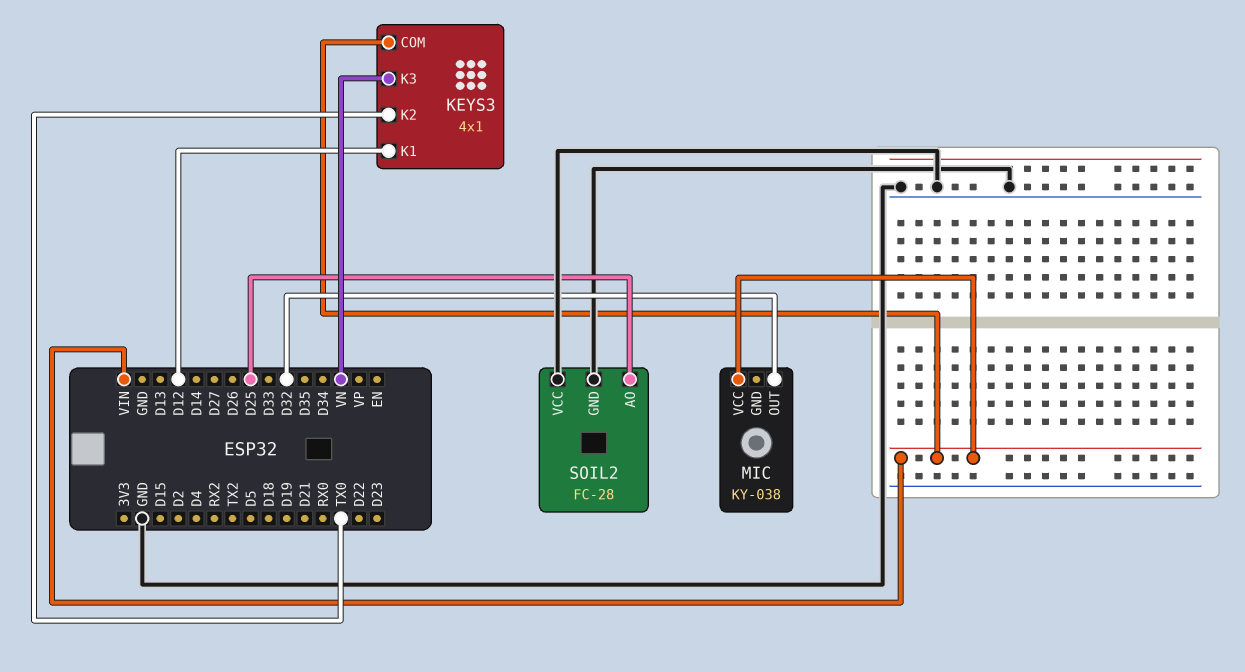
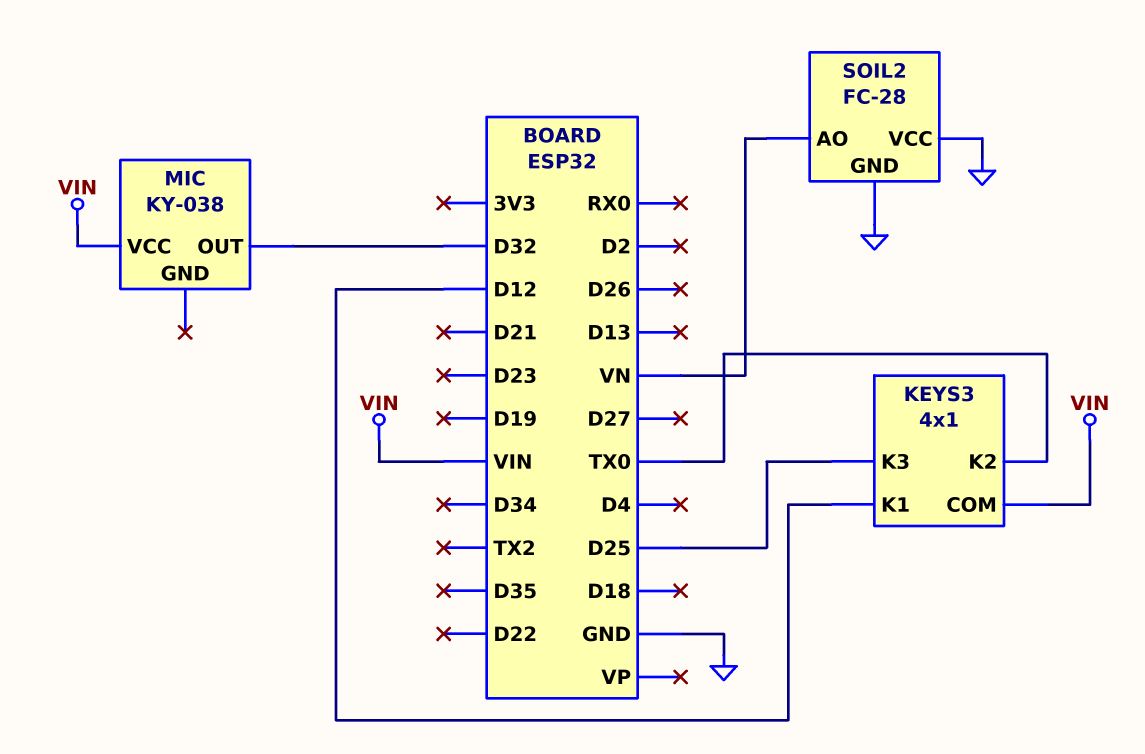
KEYS3 pin K3: VN -> D25
SOIL2 pin AO: D25 -> VN

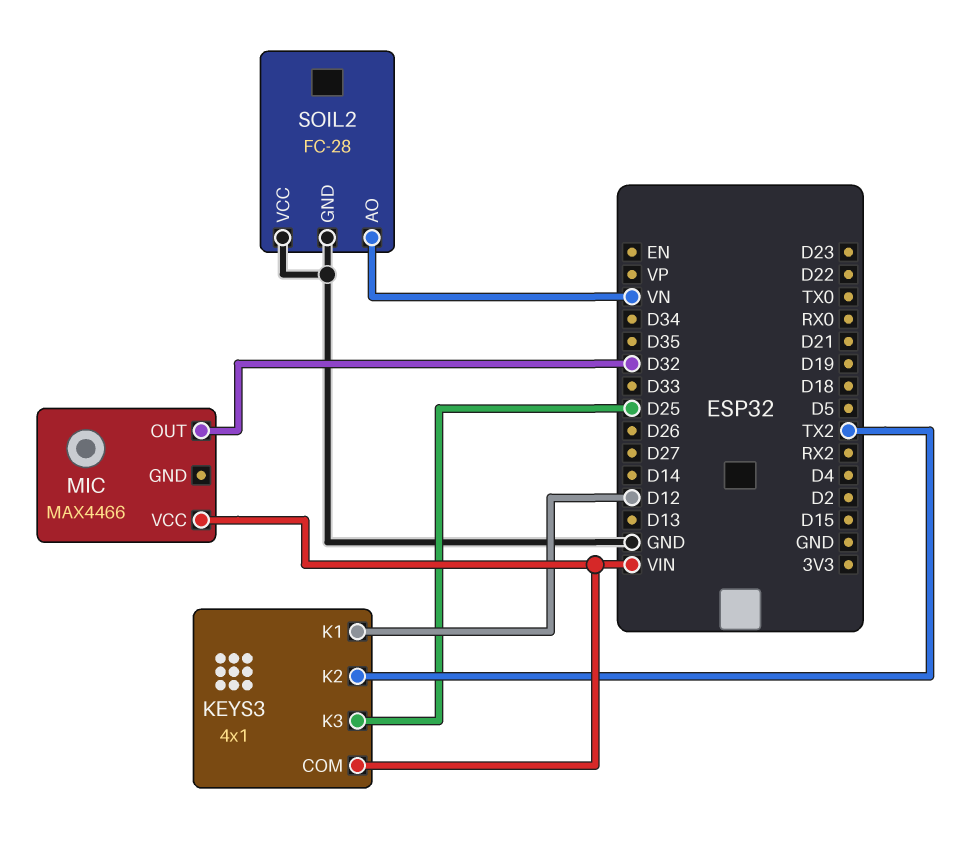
KEYS3 pin K2: TX0 -> TX2
MIC: KY-038 -> MAX4466

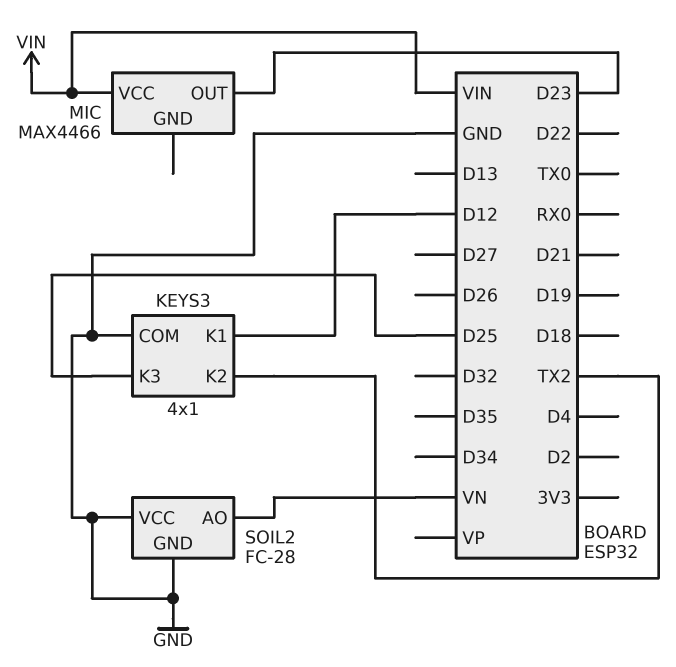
KEYS3 pin COM: VIN -> GND
MIC pin OUT: D32 -> D23

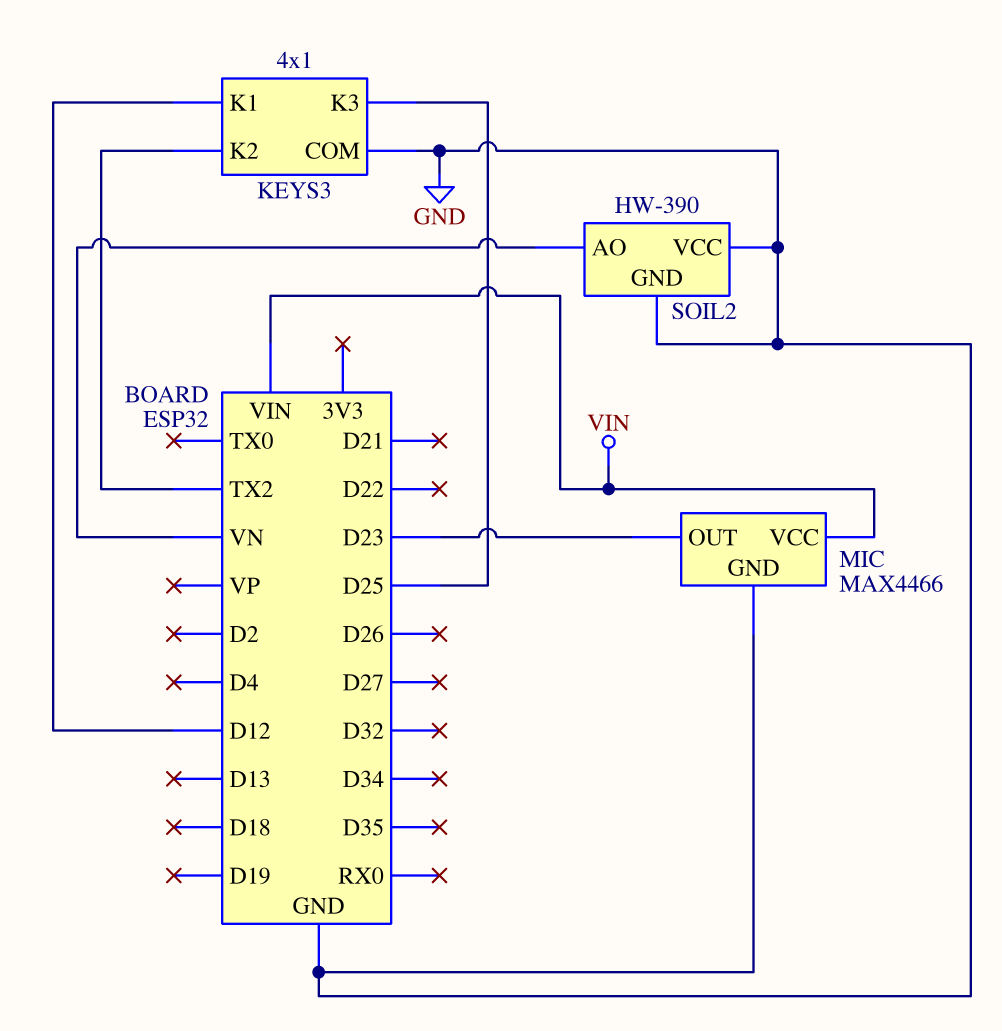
MIC pin GND: none -> GND
SOIL2: FC-28 -> HW-390

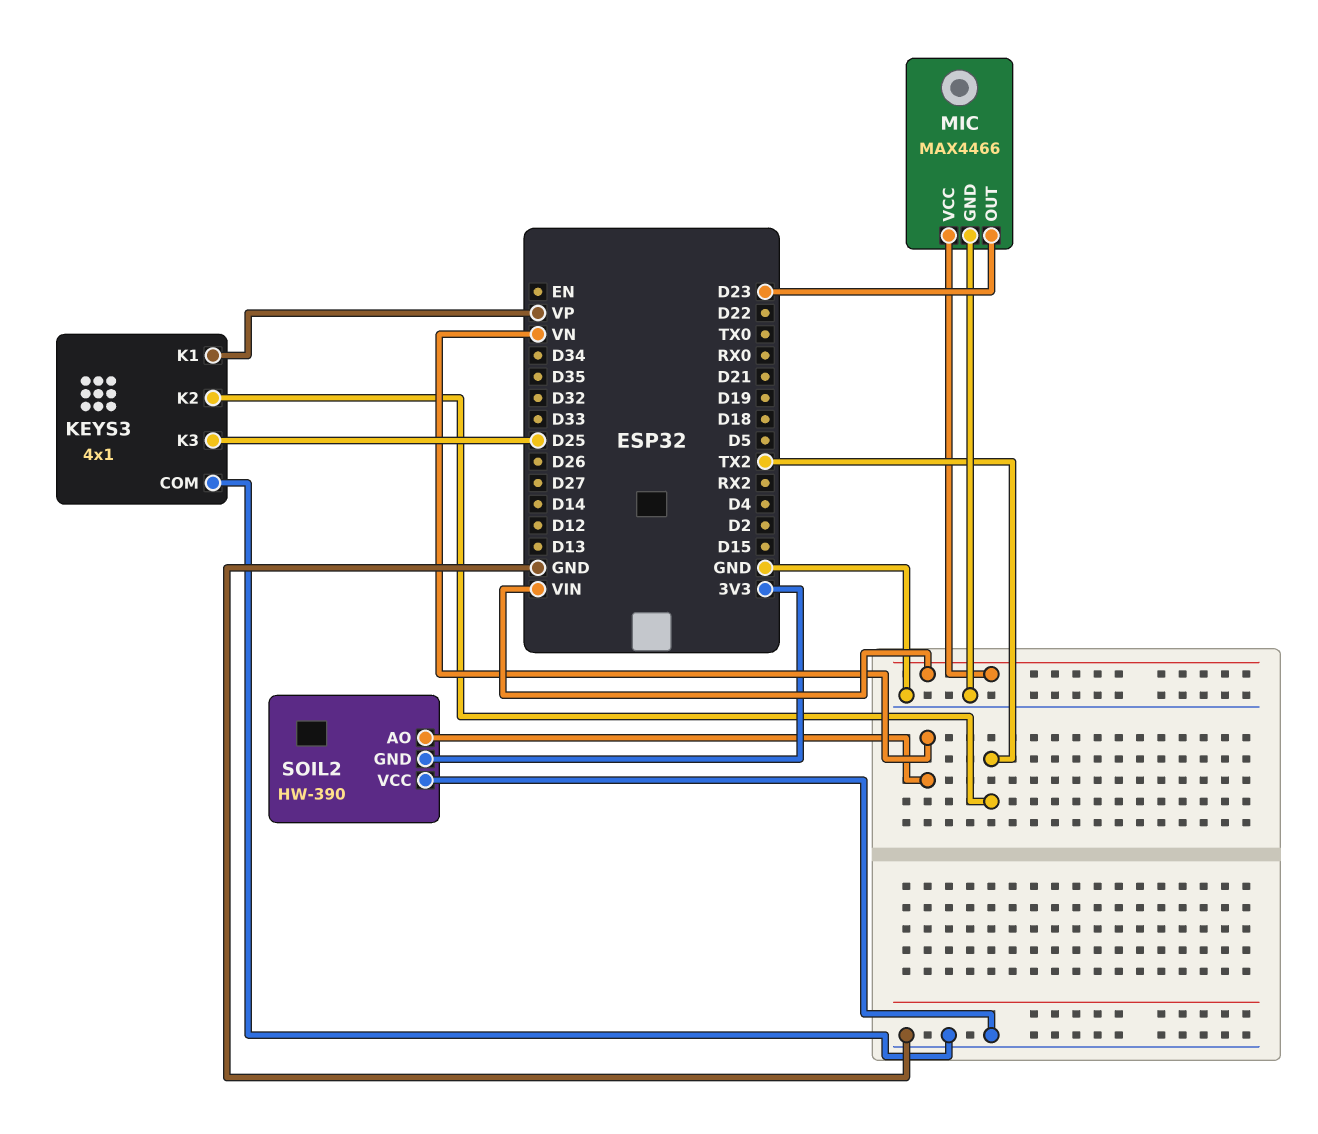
KEYS3 pin K1: D12 -> VP
SOIL2 pin GND: GND -> 3V3

